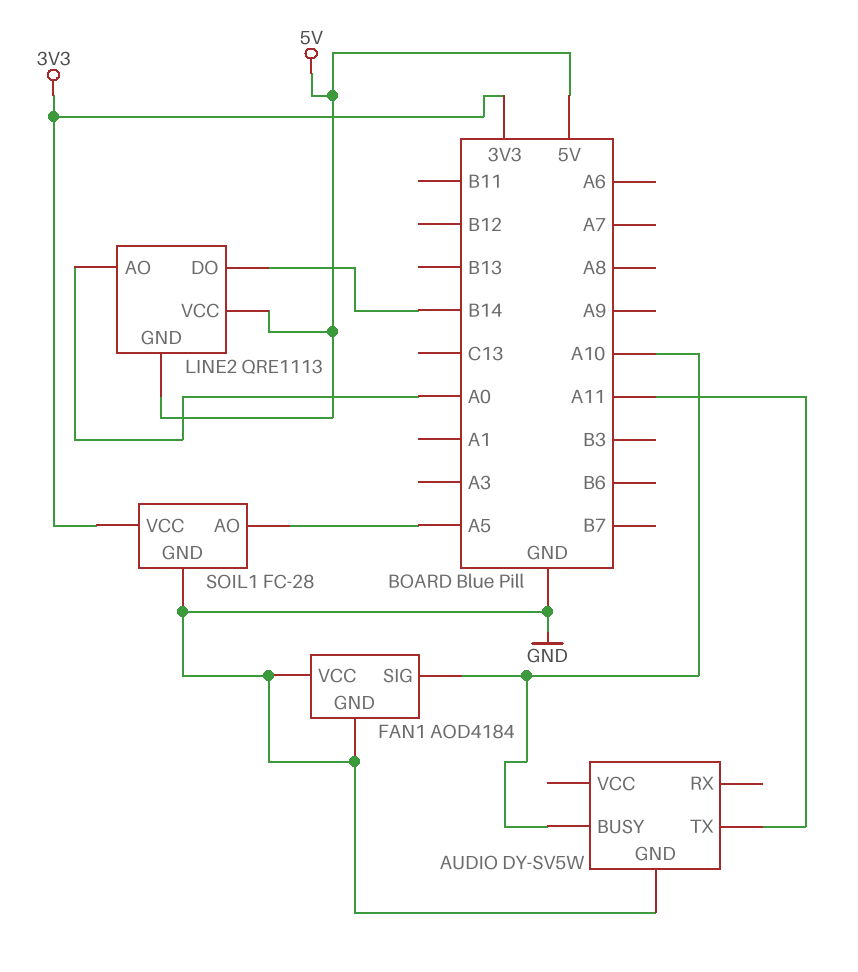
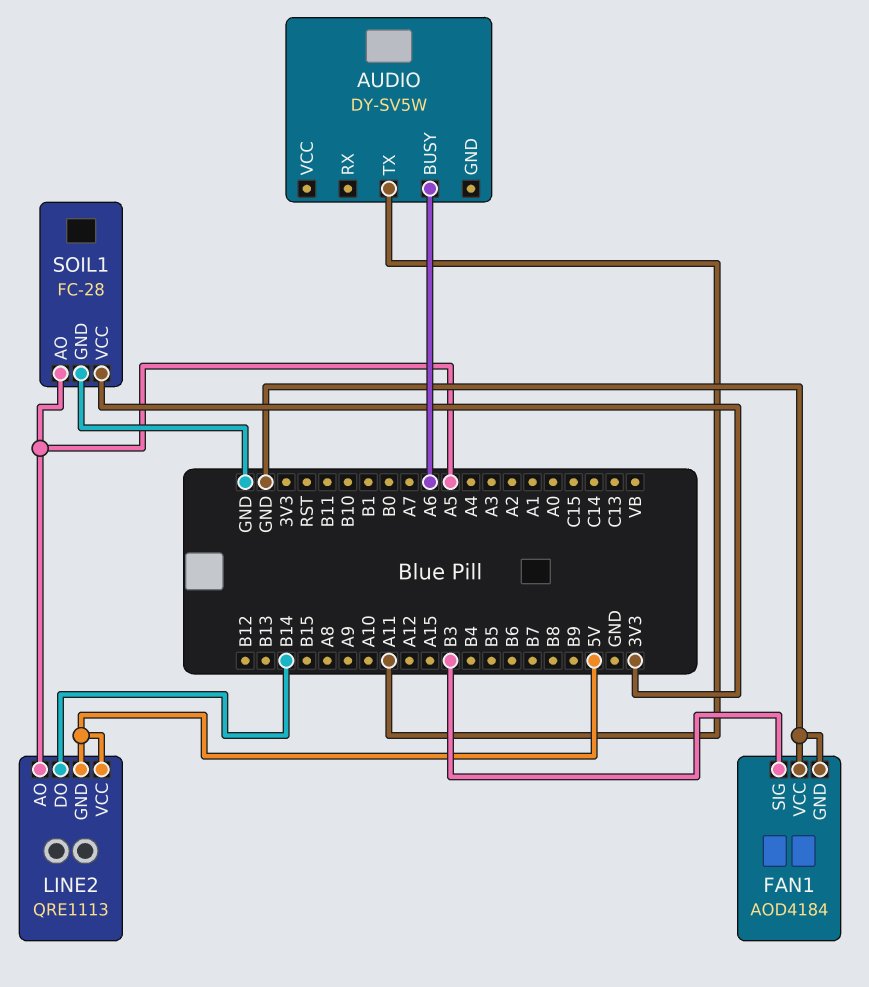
AUDIO pin BUSY: A10 -> A6
AUDIO pin GND: GND -> none
FAN1 pin SIG: A10 -> B3
LINE2 pin AO: A0 -> A5

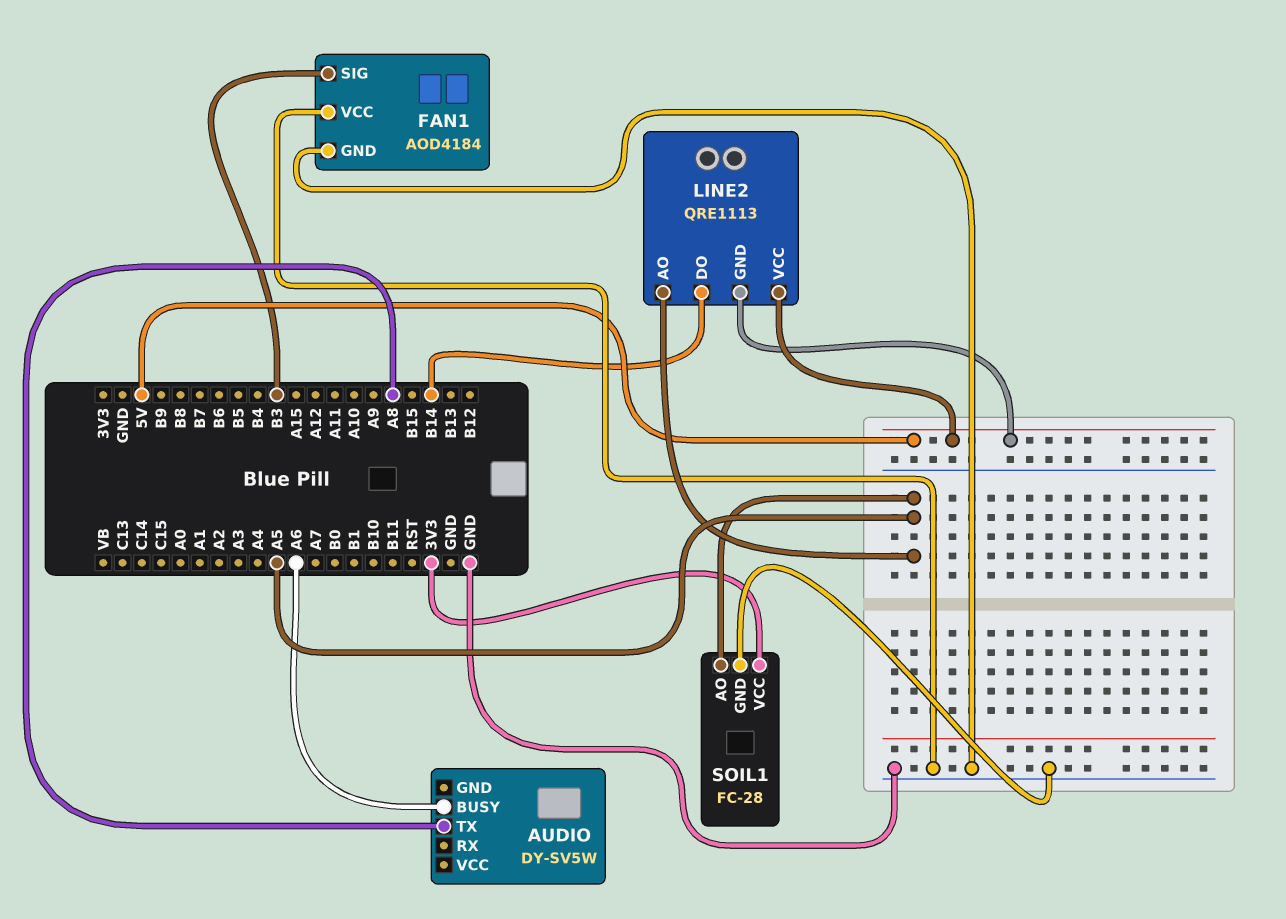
AUDIO pin TX: A11 -> A8

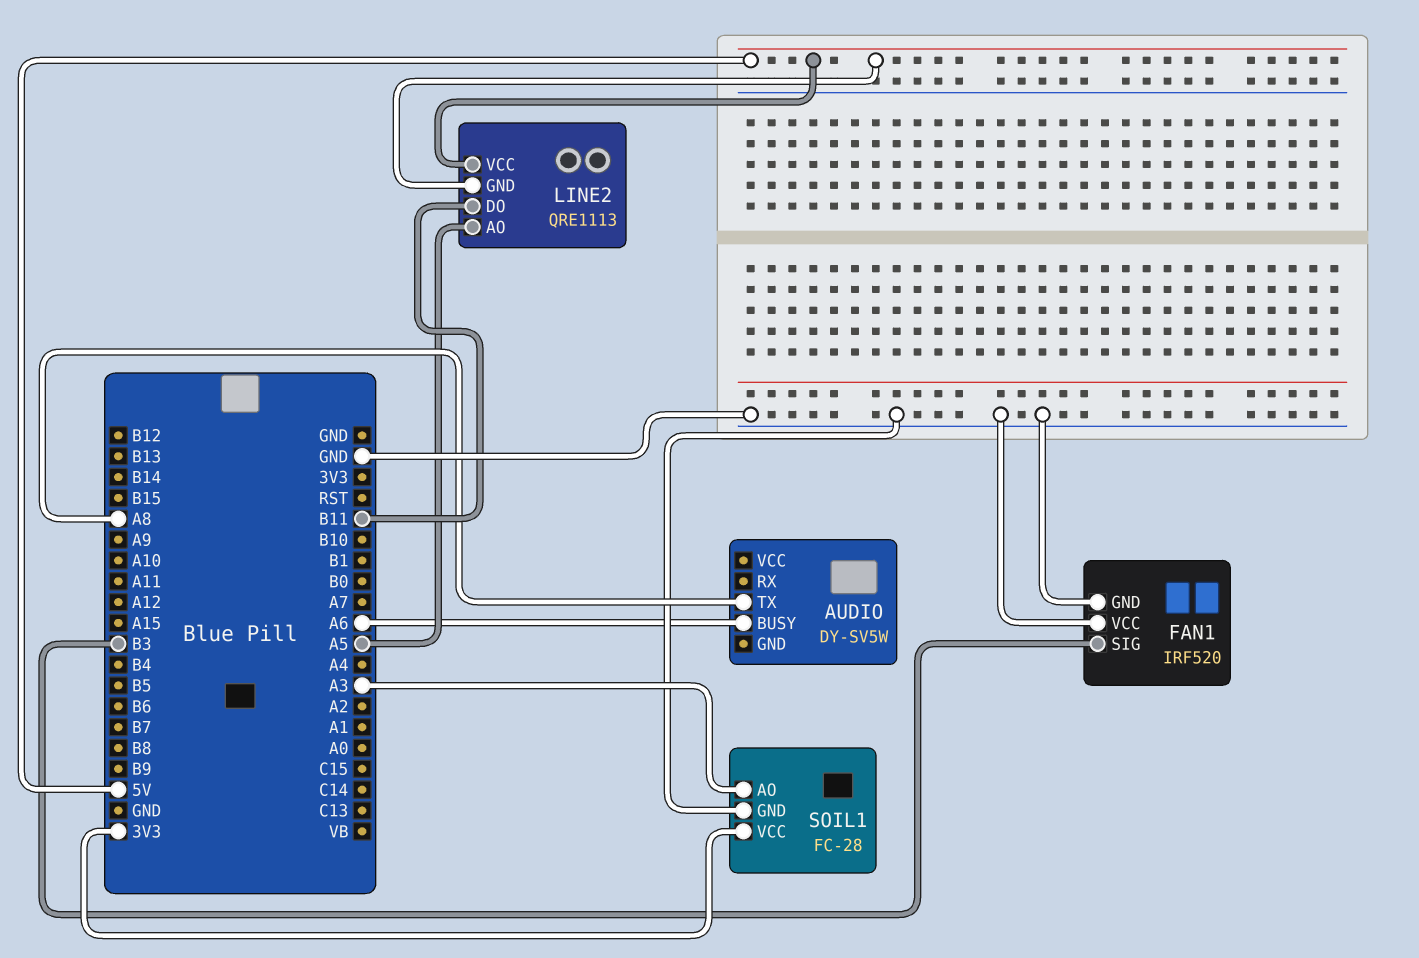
FAN1: AOD4184 -> IRF520
LINE2 pin DO: B14 -> B11
SOIL1 pin AO: A5 -> A3

